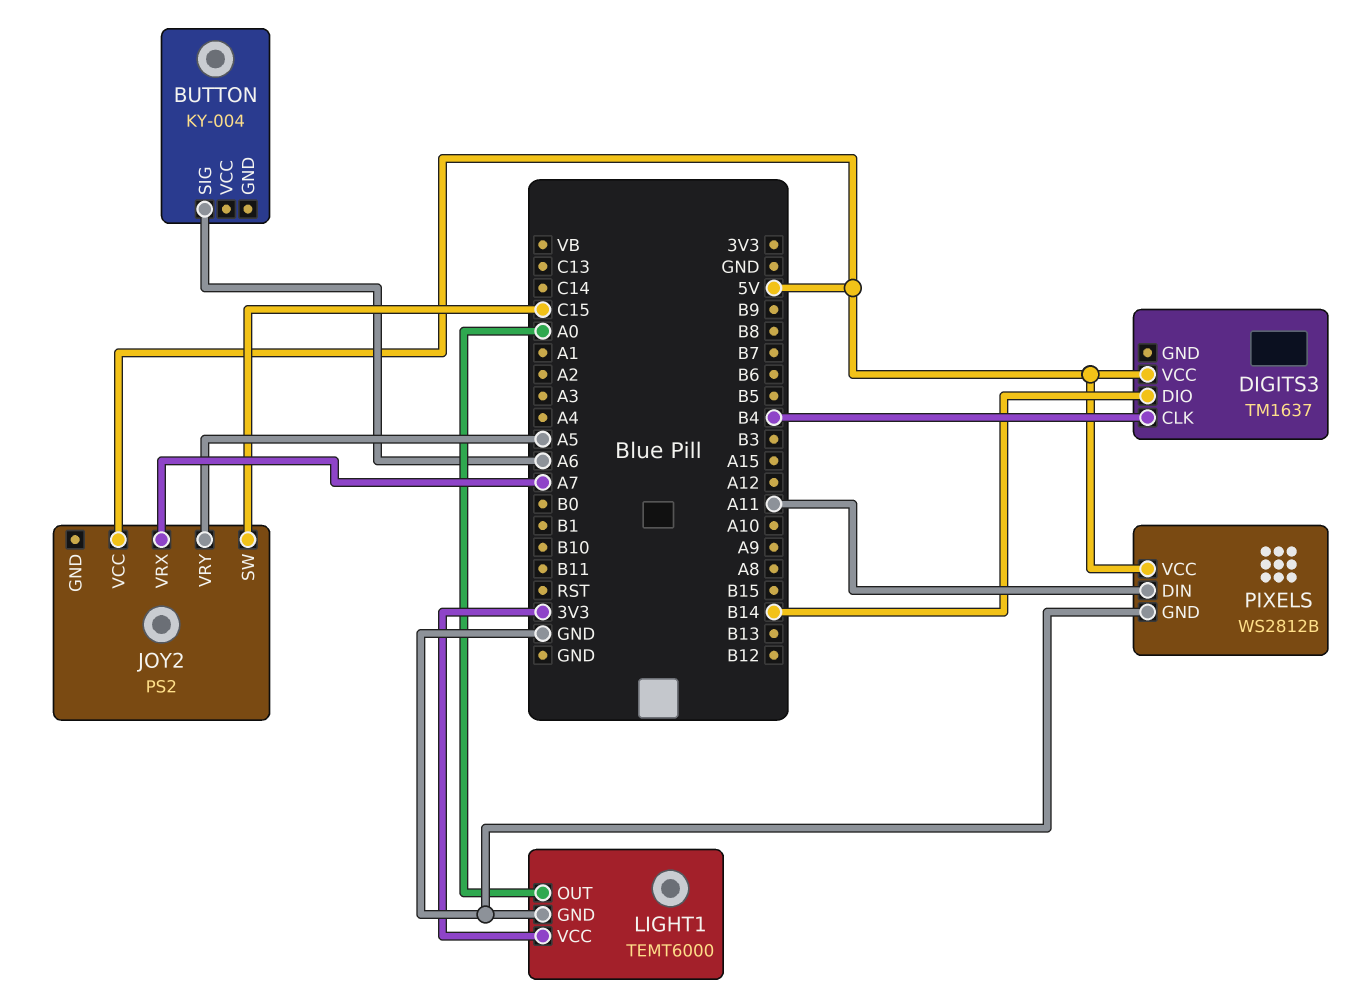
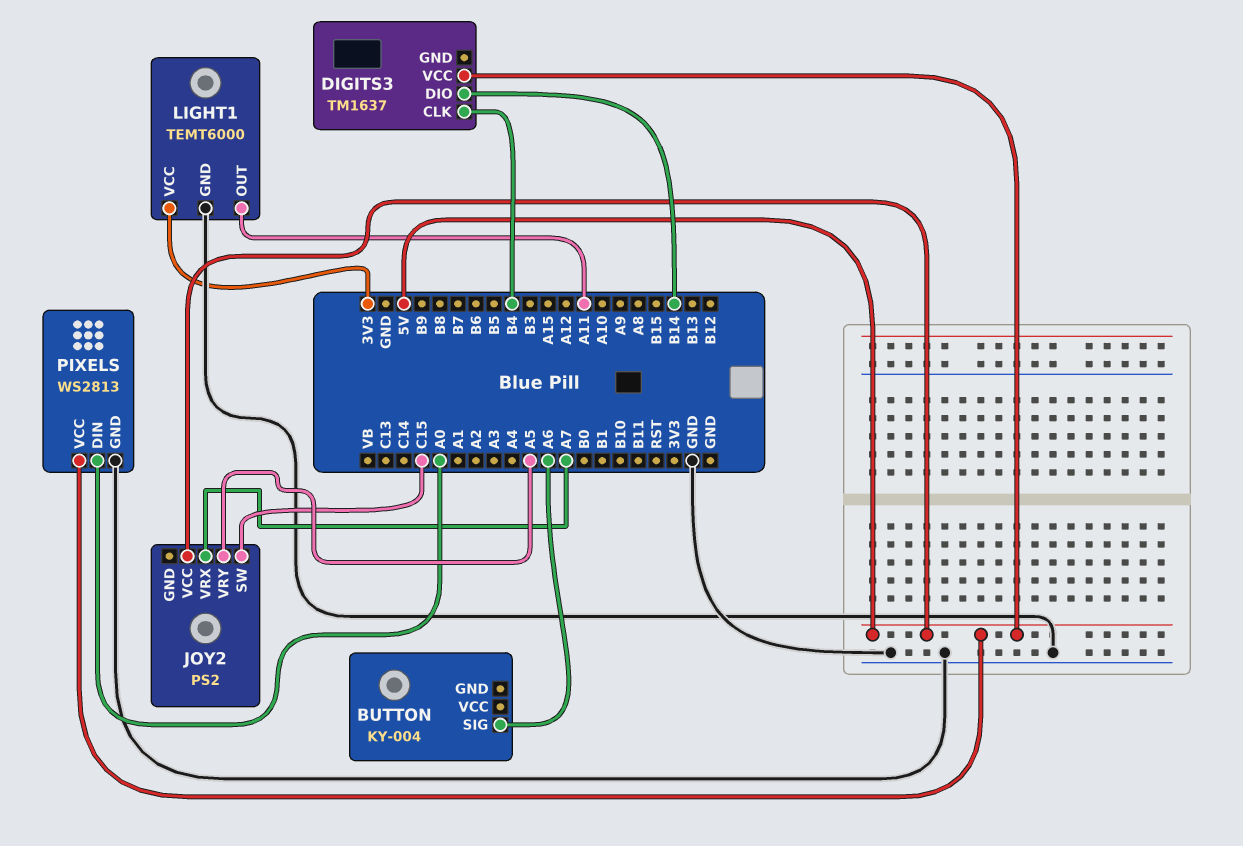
LIGHT1 pin OUT: A0 -> A11
PIXELS: WS2812B -> WS2813
PIXELS pin DIN: A11 -> A0

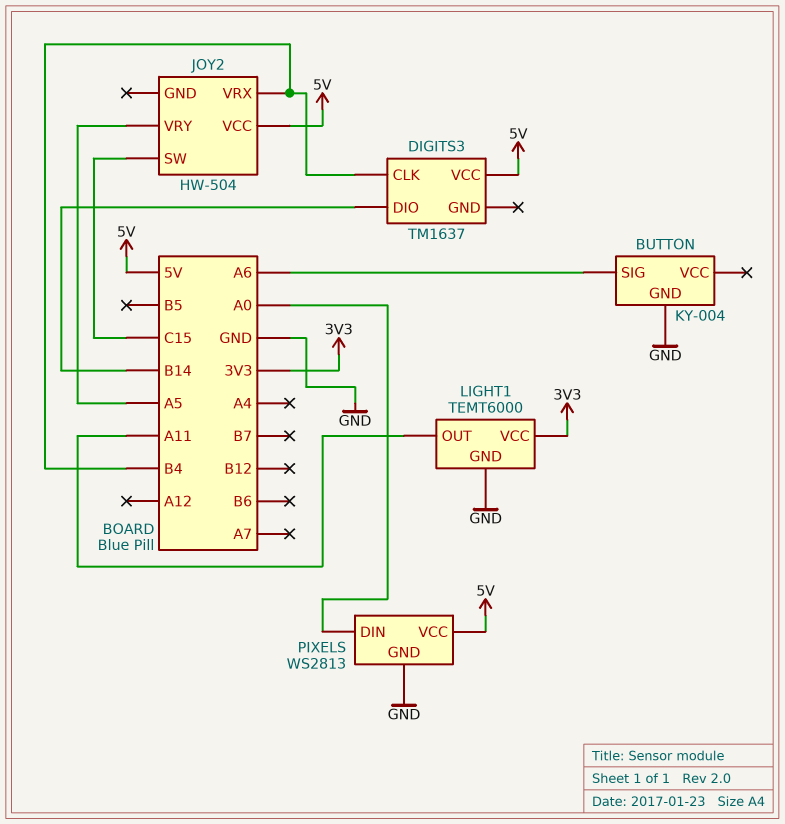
BUTTON pin GND: none -> GND
JOY2: PS2 -> HW-504
JOY2 pin VRX: A7 -> B4

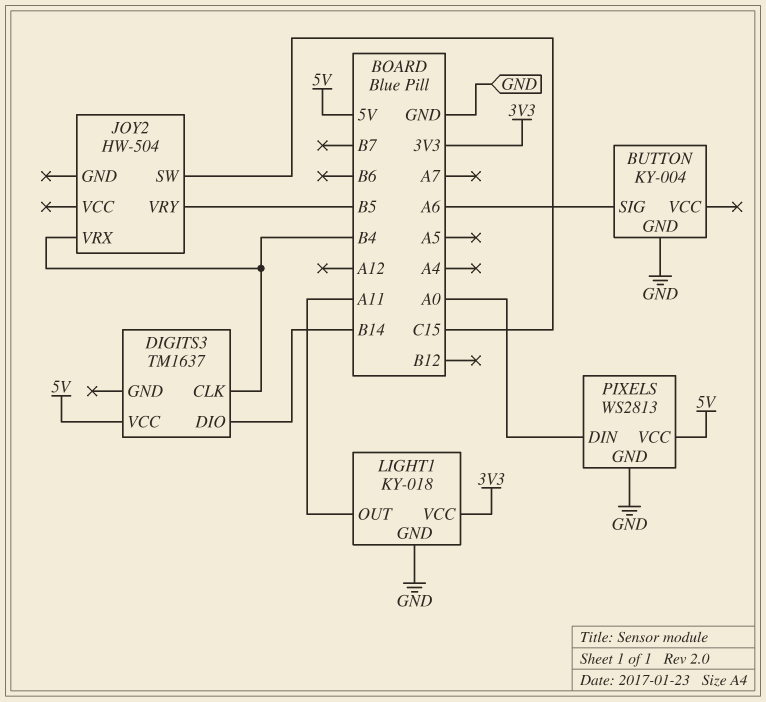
JOY2 pin VCC: 5V -> none
JOY2 pin VRY: A5 -> B5
LIGHT1: TEMT6000 -> KY-018

